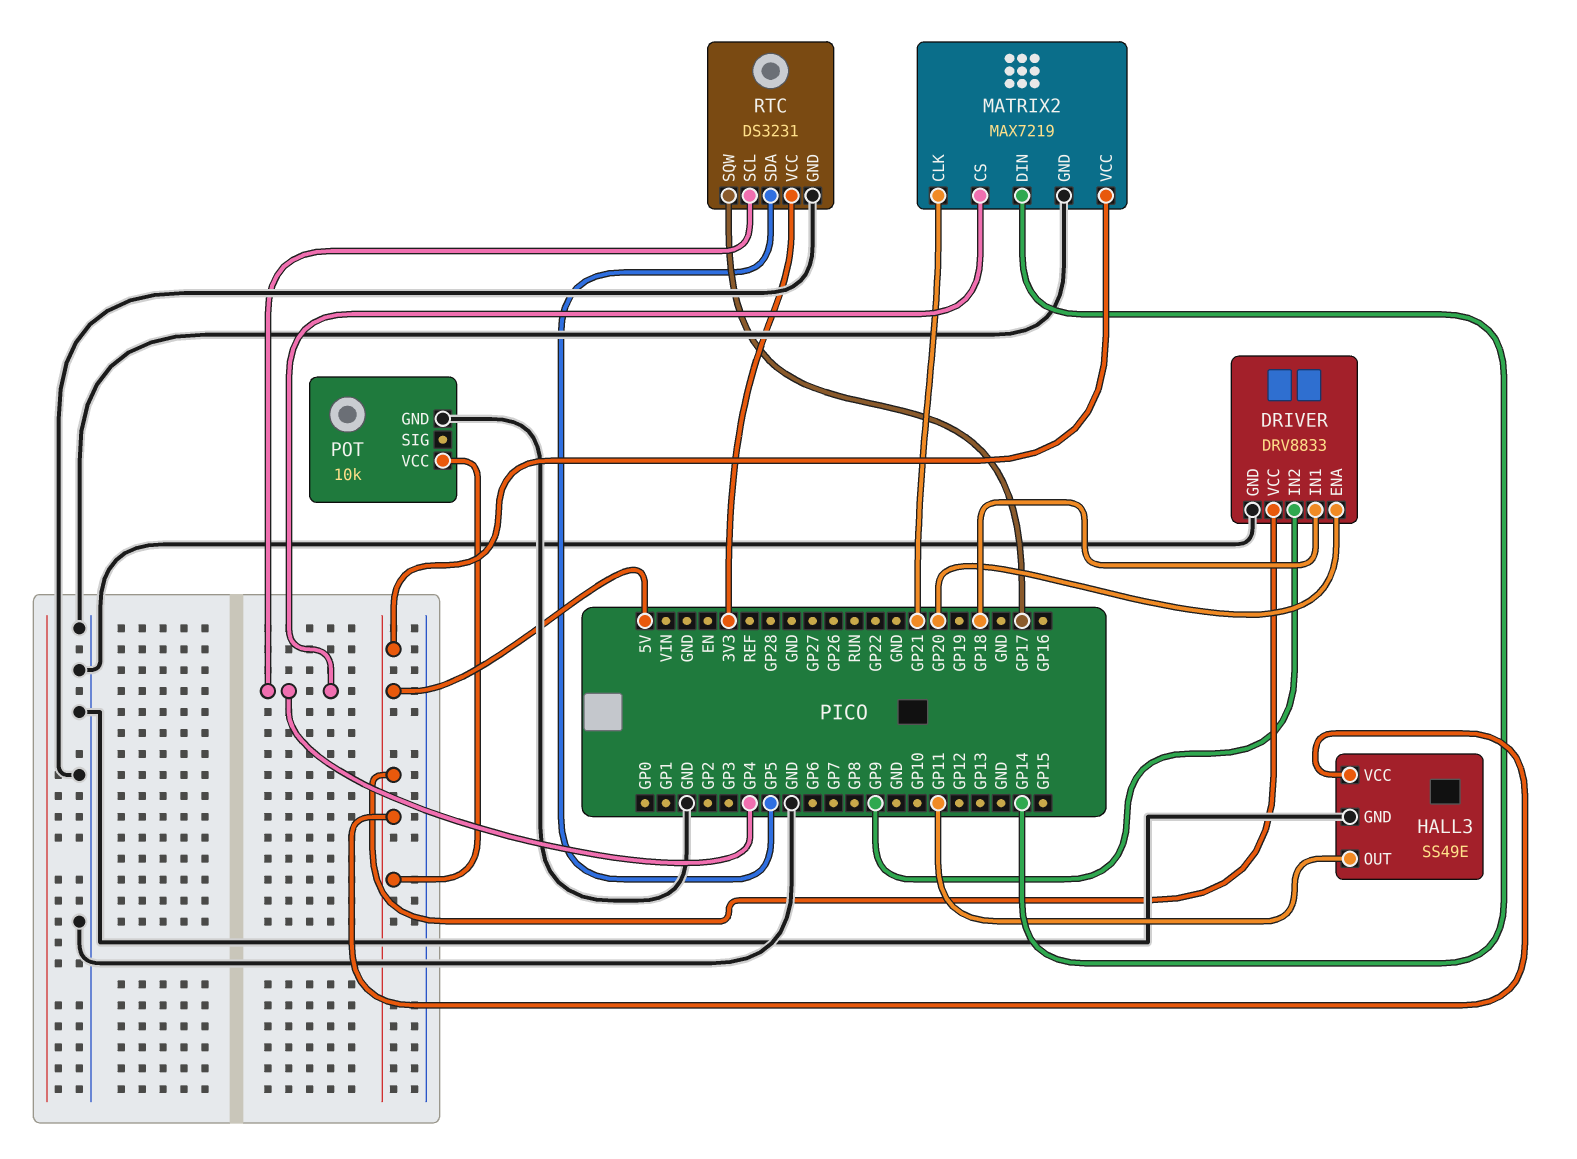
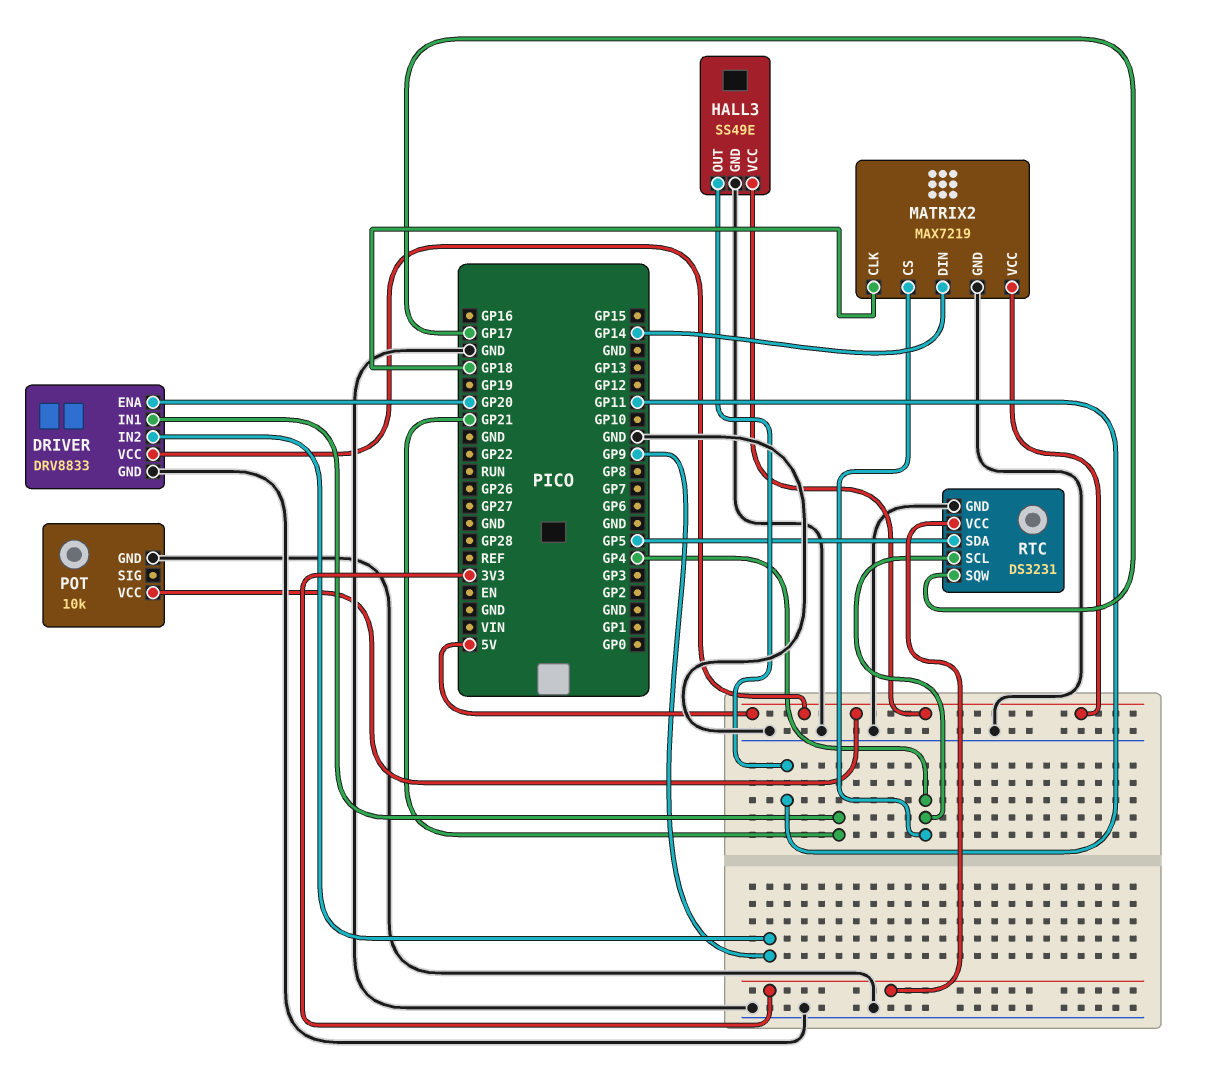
DRIVER pin IN1: GP18 -> GP21
MATRIX2 pin CLK: GP21 -> GP18

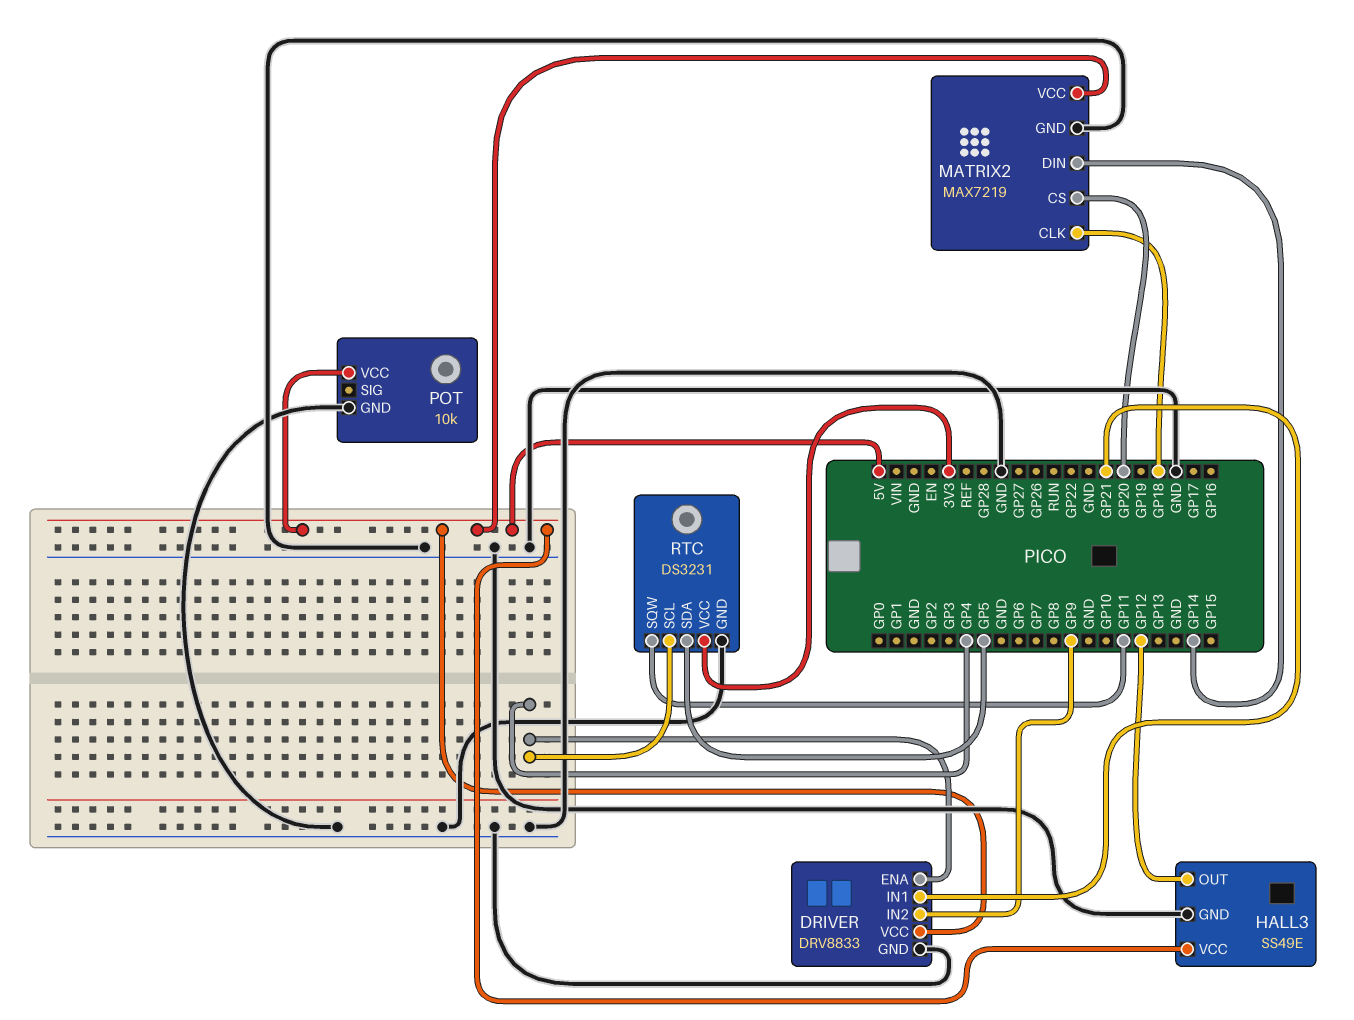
DRIVER pin ENA: GP20 -> GP4
HALL3 pin OUT: GP11 -> GP12
MATRIX2 pin CS: GP4 -> GP20
RTC pin SQW: GP17 -> GP11

